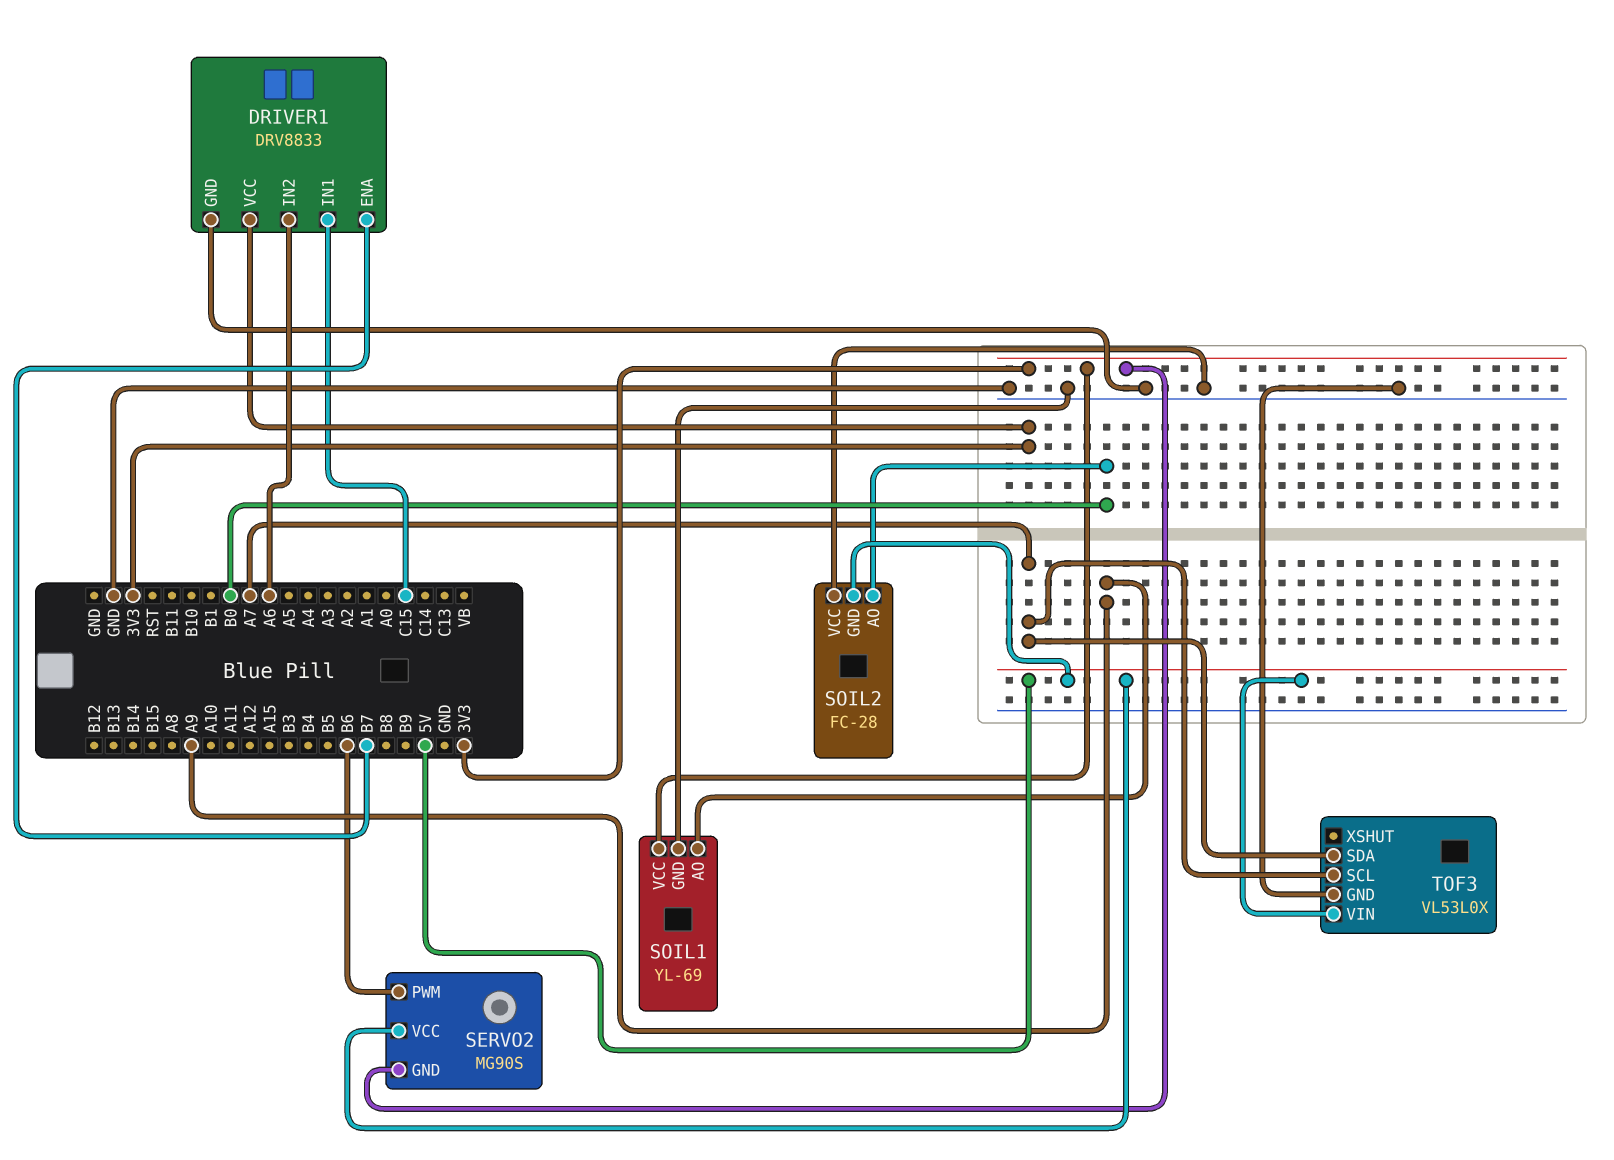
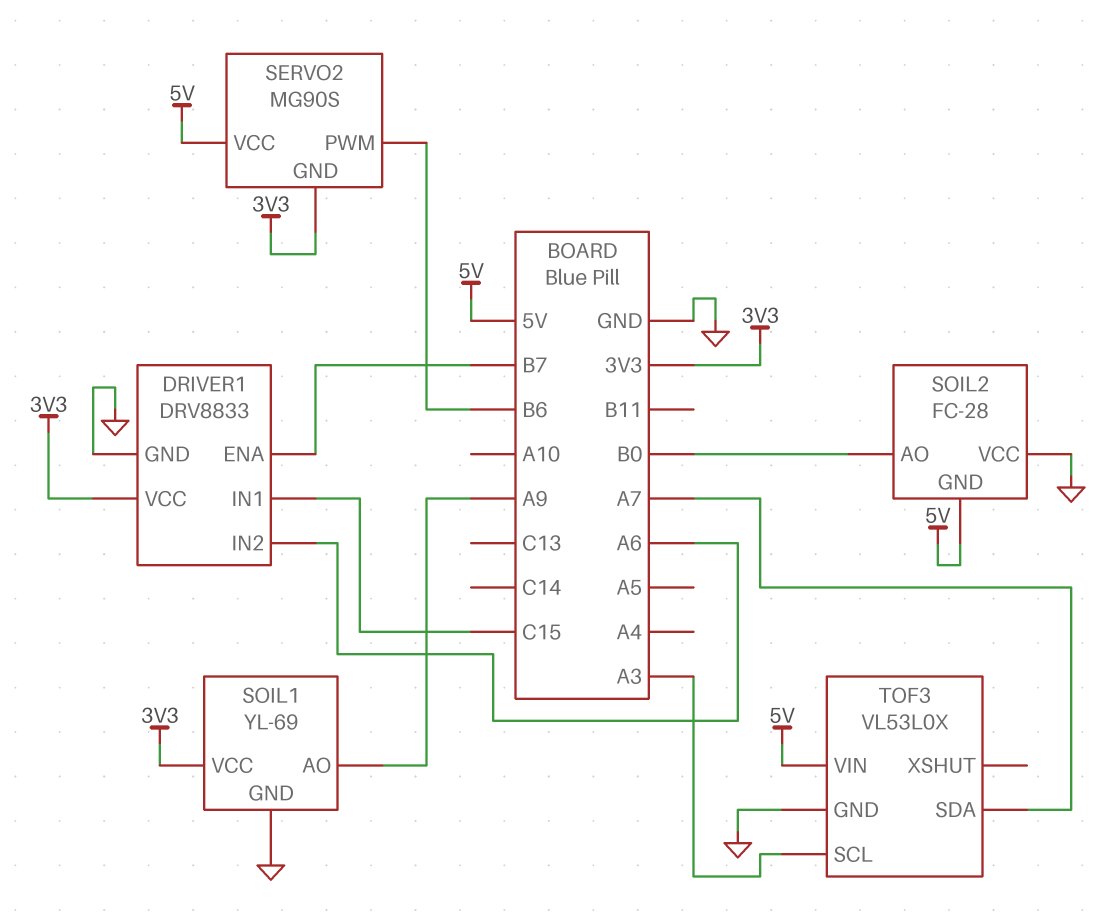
TOF3 pin SCL: A7 -> A3

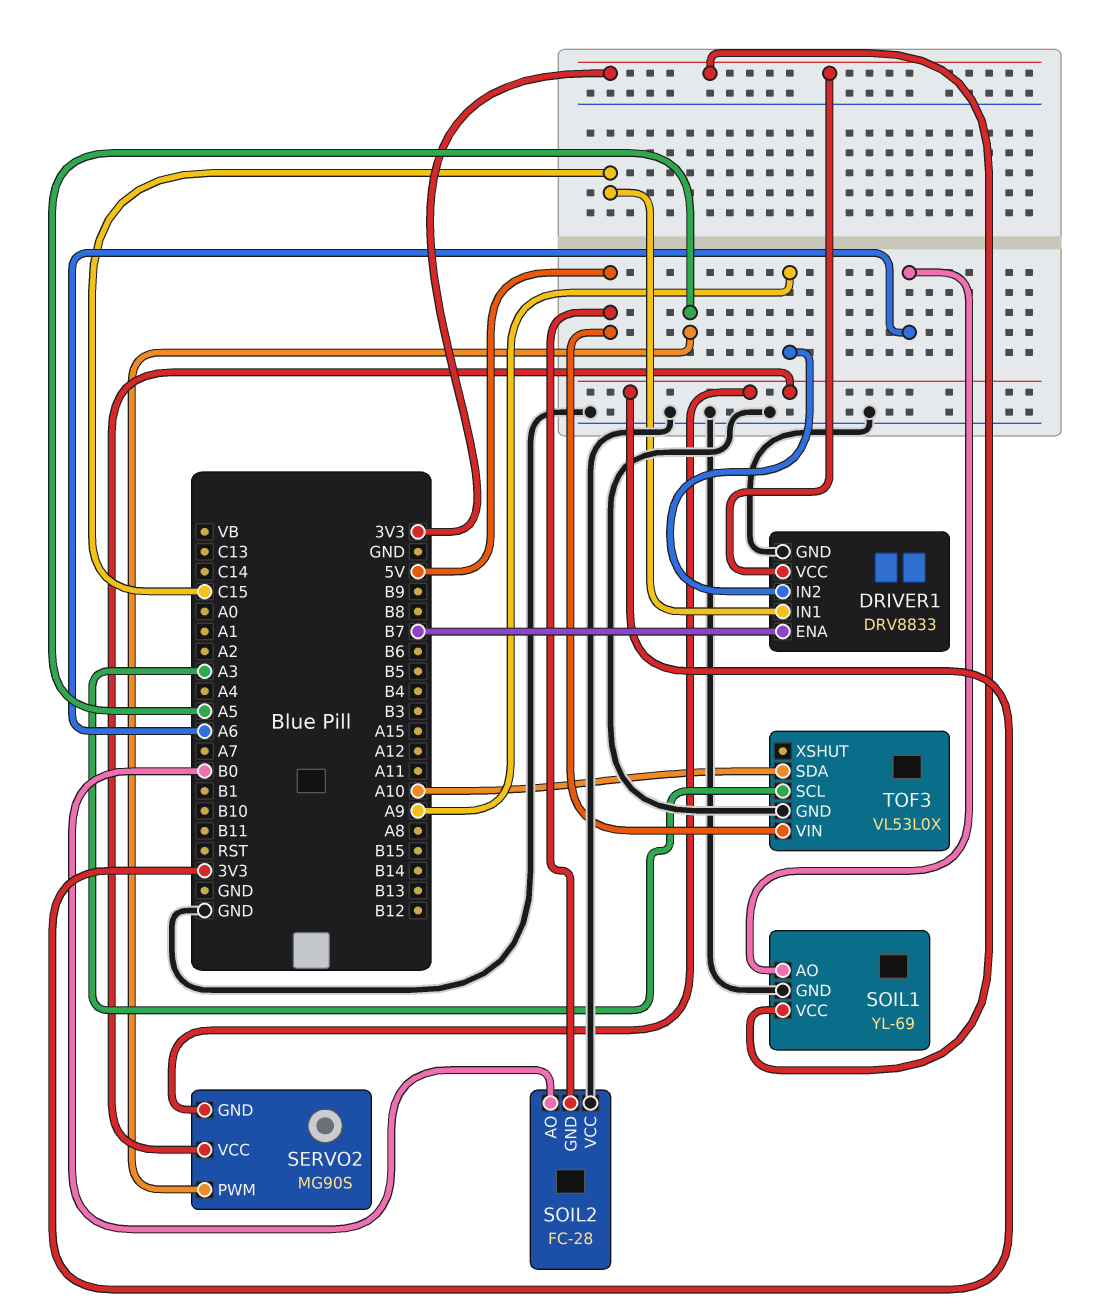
DRIVER1 pin IN2: A6 -> A9
SERVO2 pin PWM: B6 -> A5
SERVO2 pin VCC: 5V -> 3V3
SOIL1 pin AO: A9 -> A6
TOF3 pin SDA: A7 -> A10

